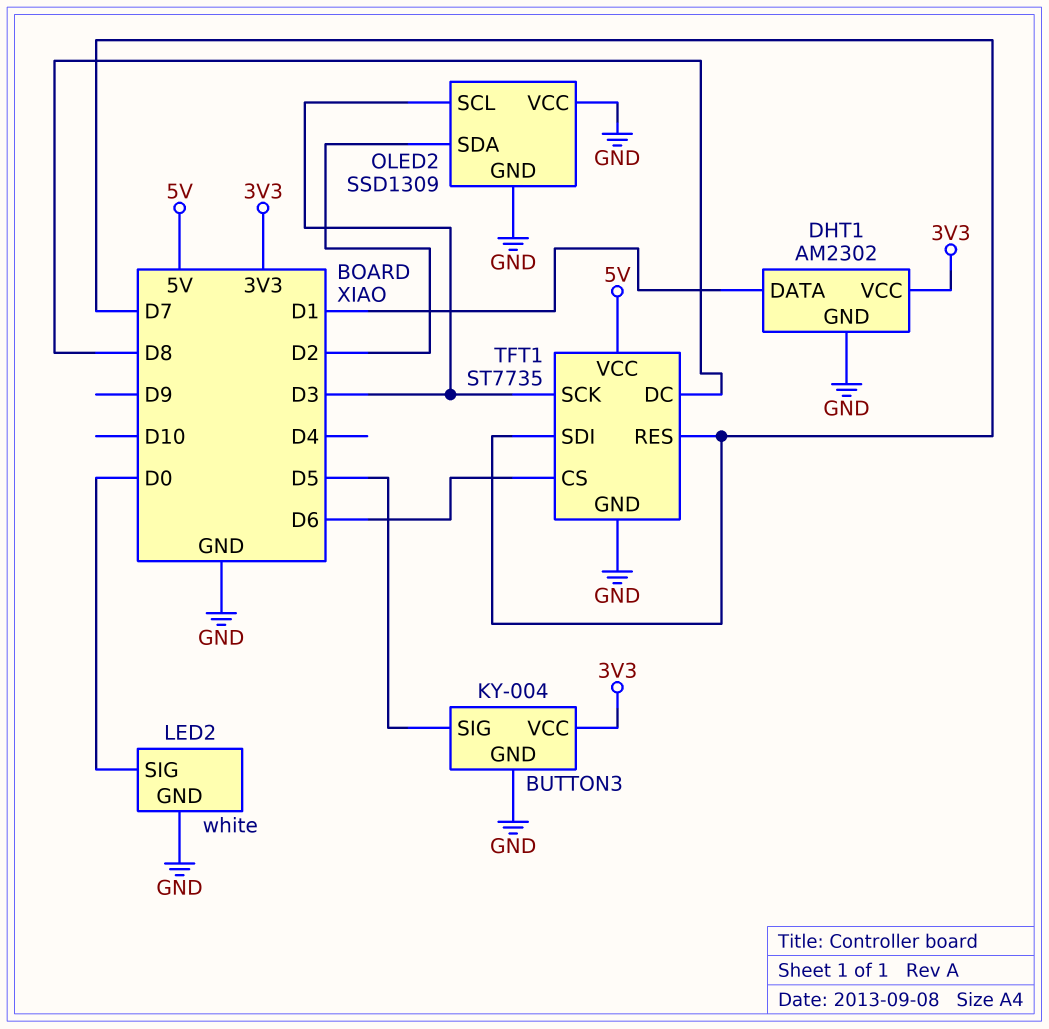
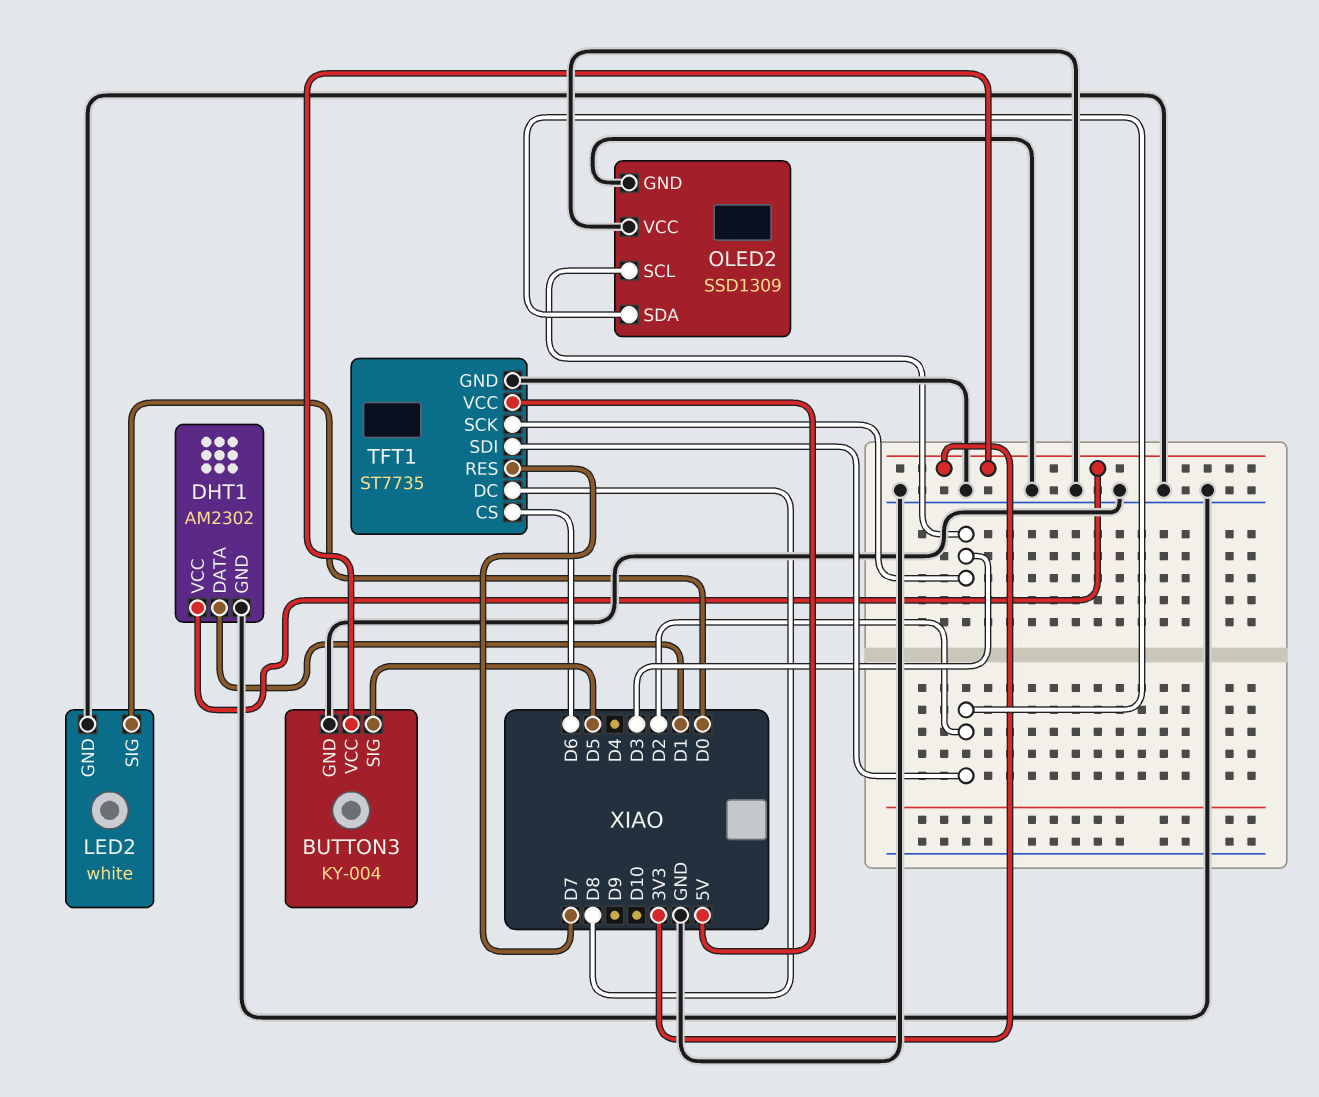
TFT1 pin SDI: D7 -> D2

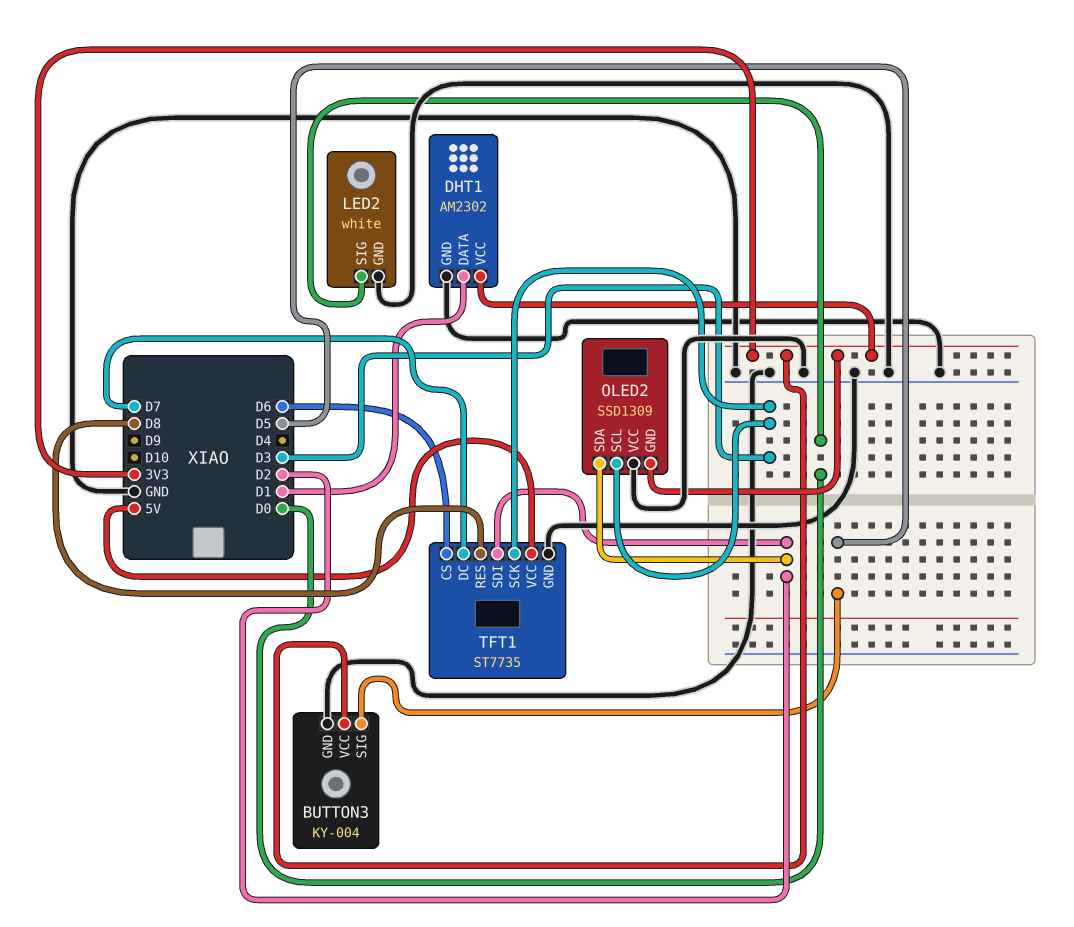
OLED2 pin GND: GND -> 3V3
TFT1 pin DC: D8 -> D7
TFT1 pin RES: D7 -> D8

